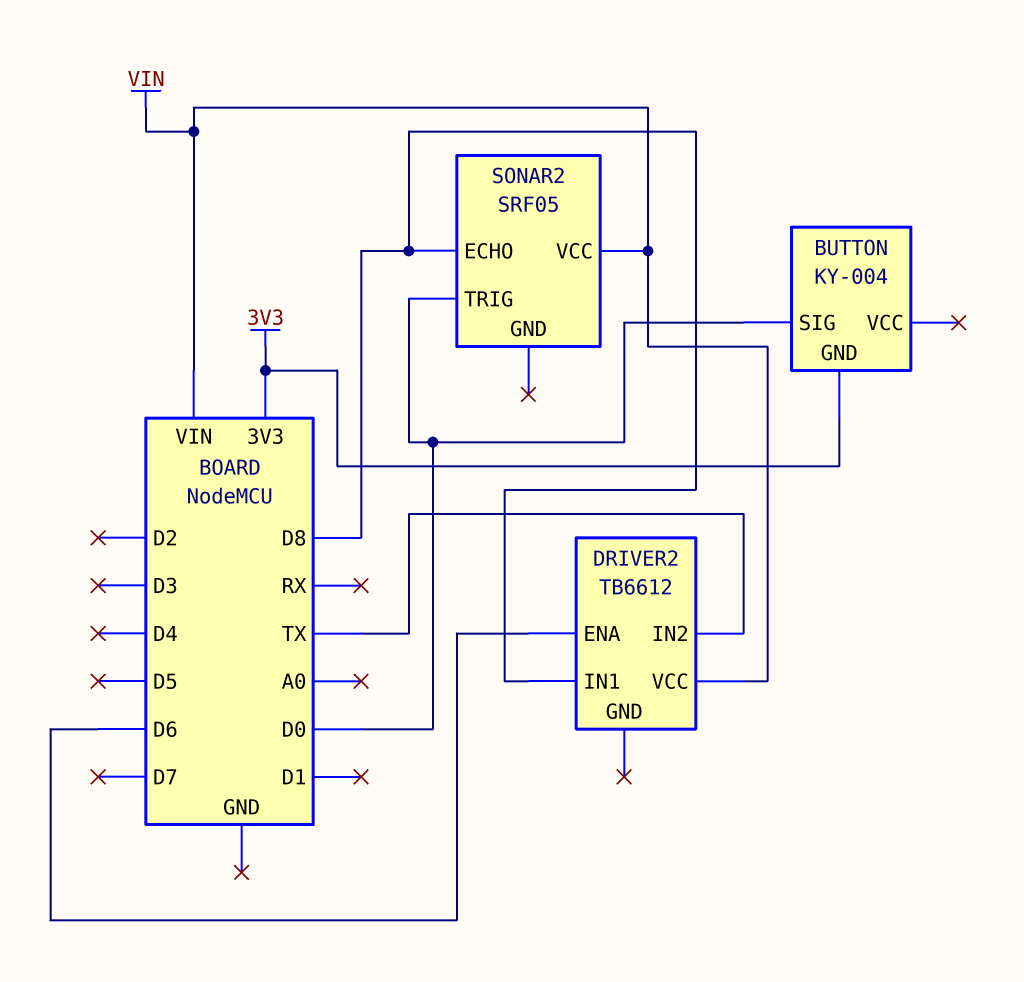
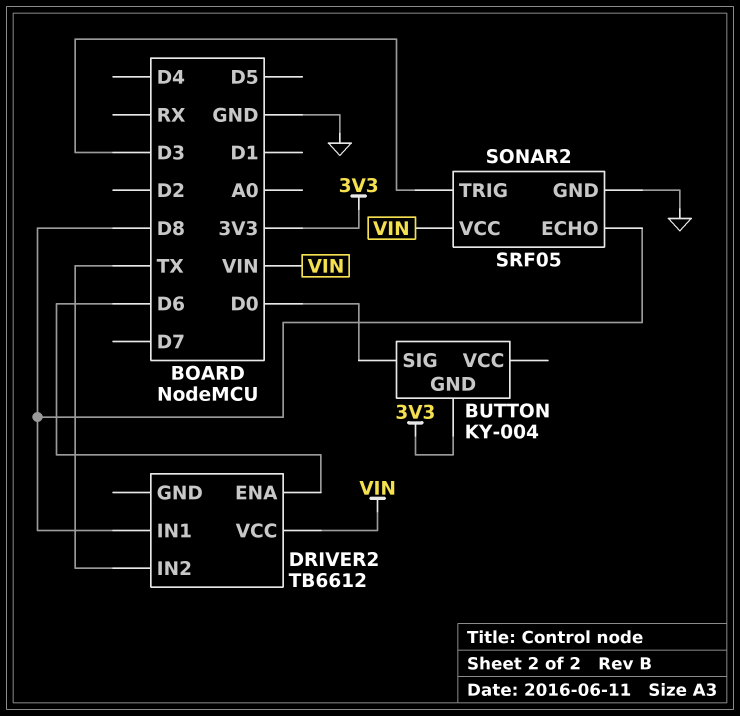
SONAR2 pin GND: none -> GND
SONAR2 pin TRIG: D0 -> D3

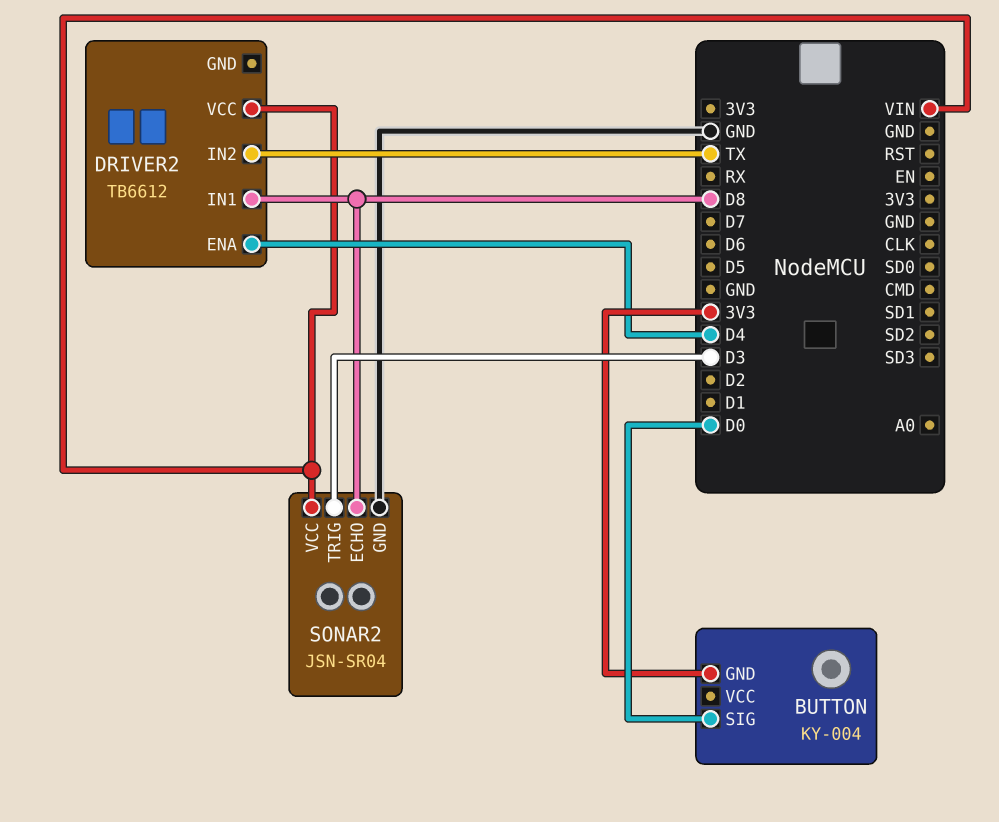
DRIVER2 pin ENA: D6 -> D4
SONAR2: SRF05 -> JSN-SR04

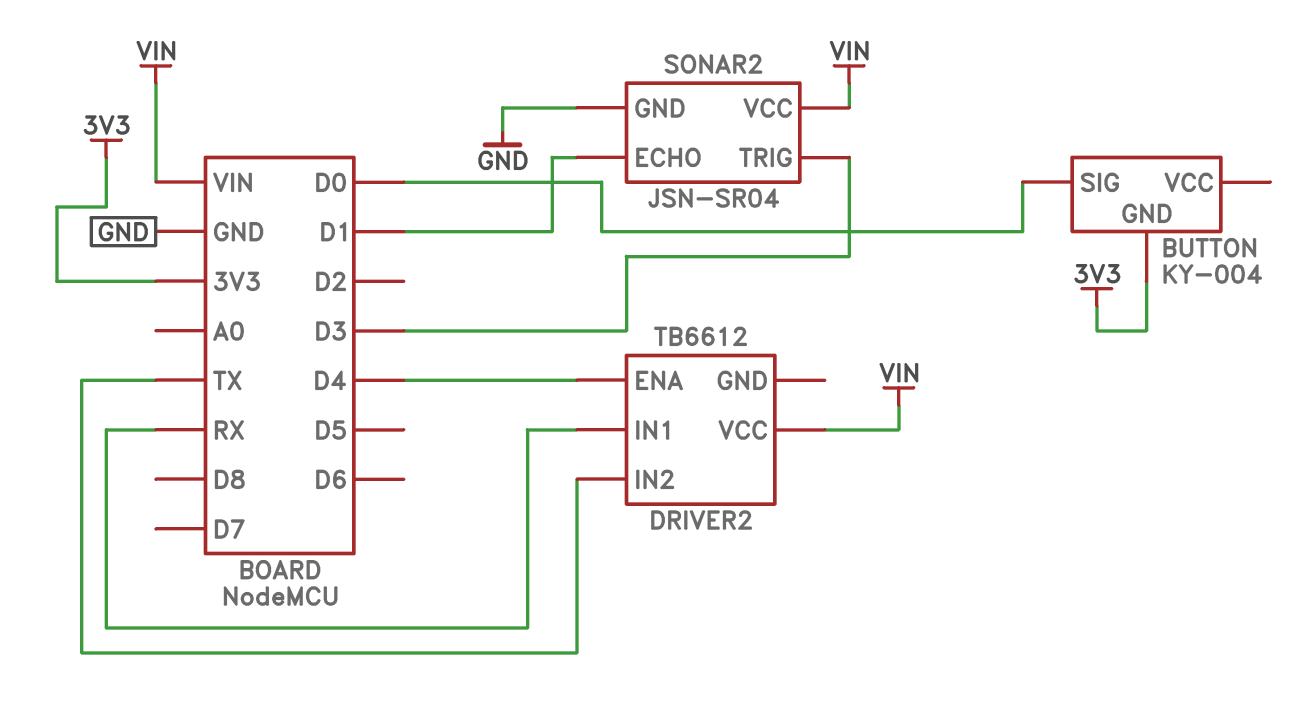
DRIVER2 pin IN1: D8 -> RX
SONAR2 pin ECHO: D8 -> D1

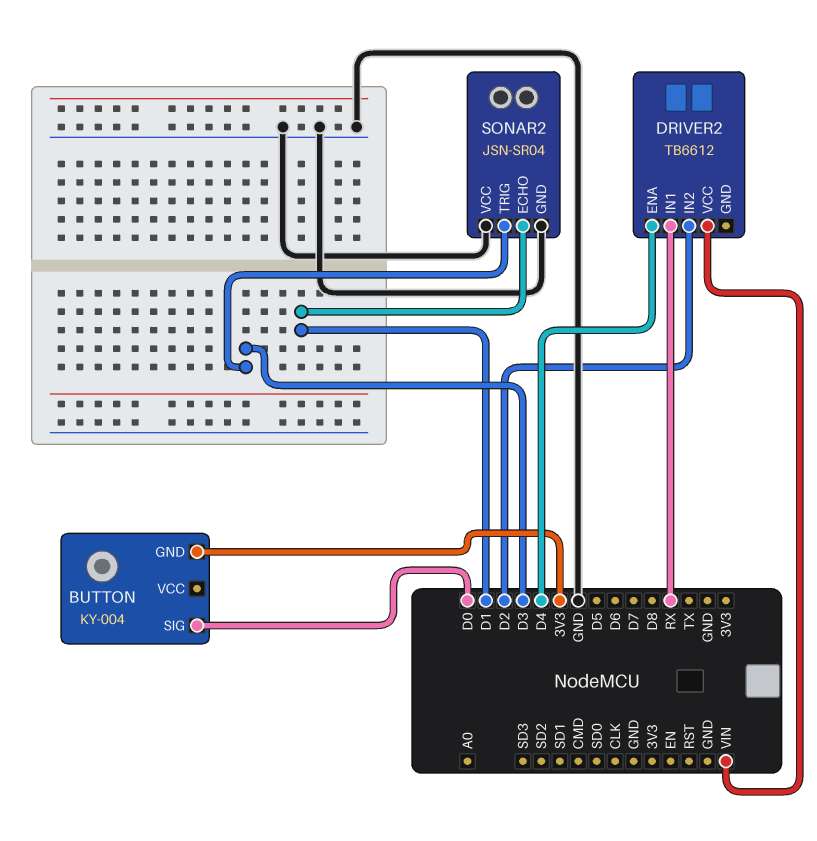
DRIVER2 pin IN2: TX -> D2
SONAR2 pin VCC: VIN -> GND

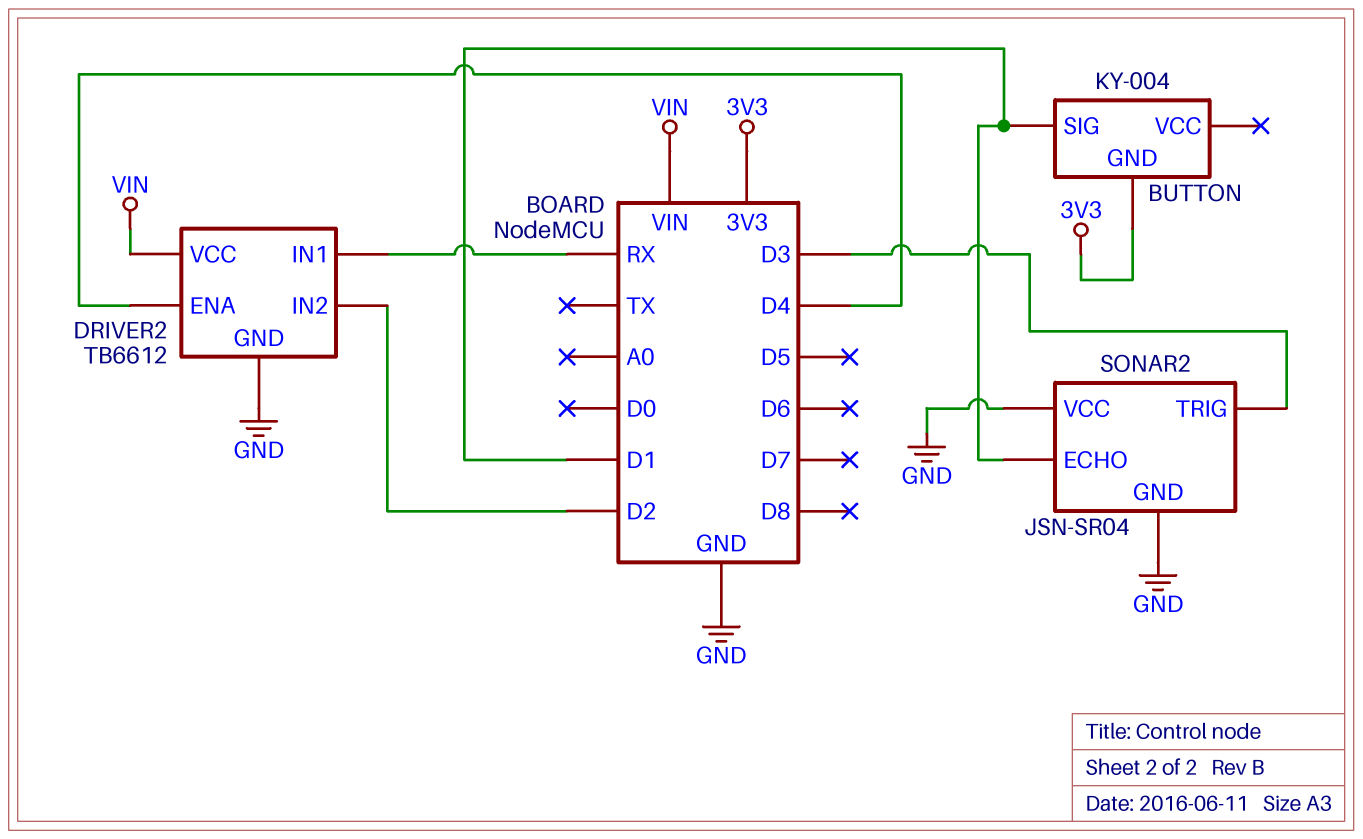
BUTTON pin SIG: D0 -> D1
DRIVER2 pin GND: none -> GND

